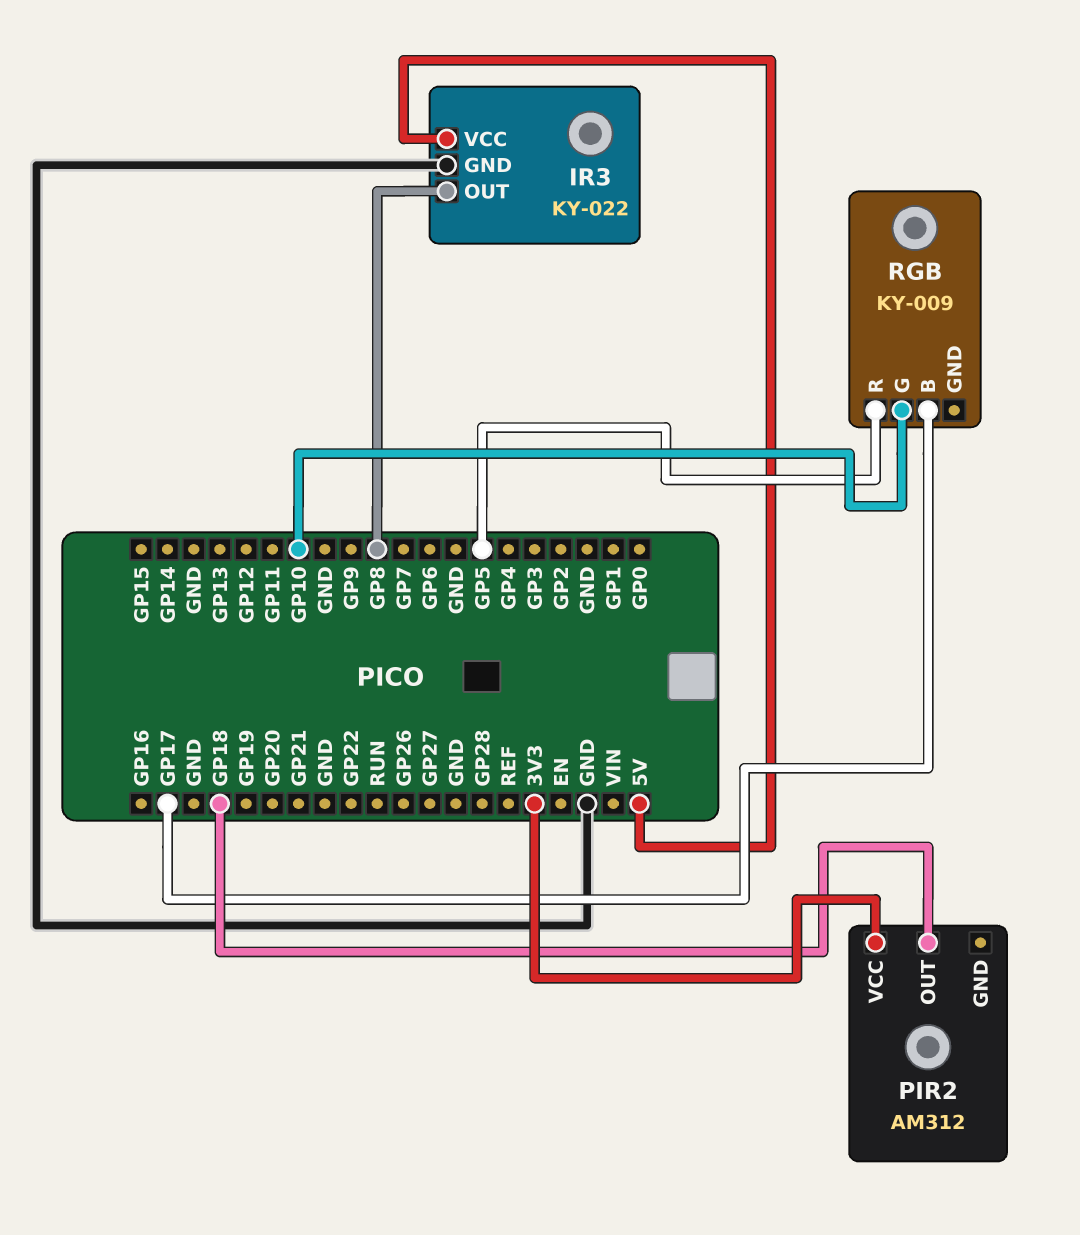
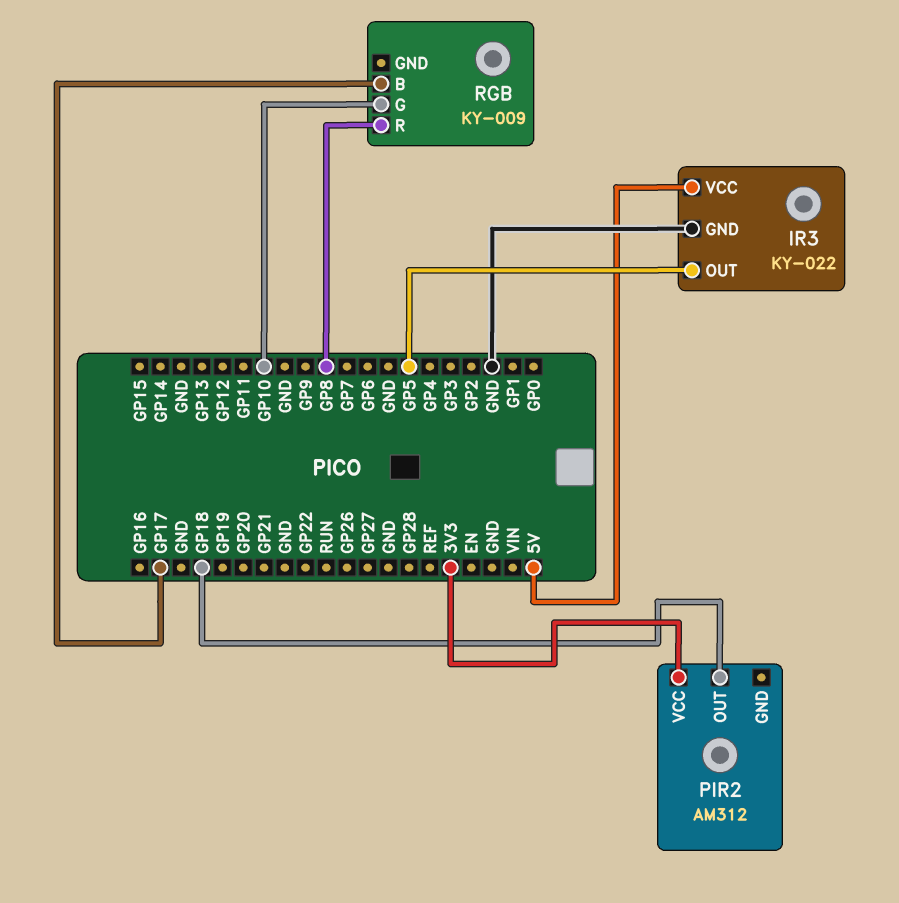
IR3 pin OUT: GP8 -> GP5
RGB pin R: GP5 -> GP8

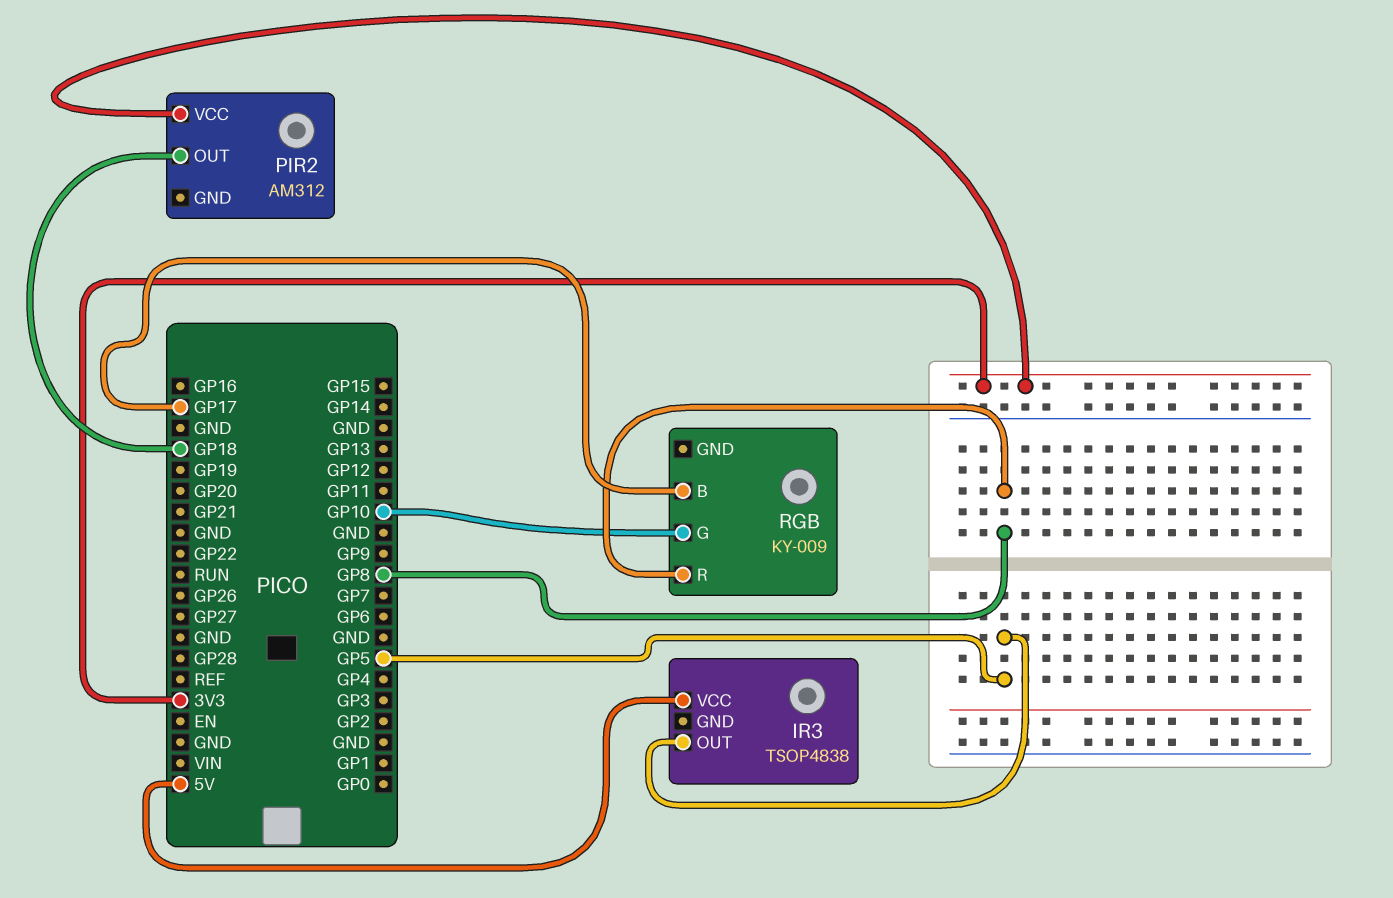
IR3: KY-022 -> TSOP4838
IR3 pin GND: GND -> none

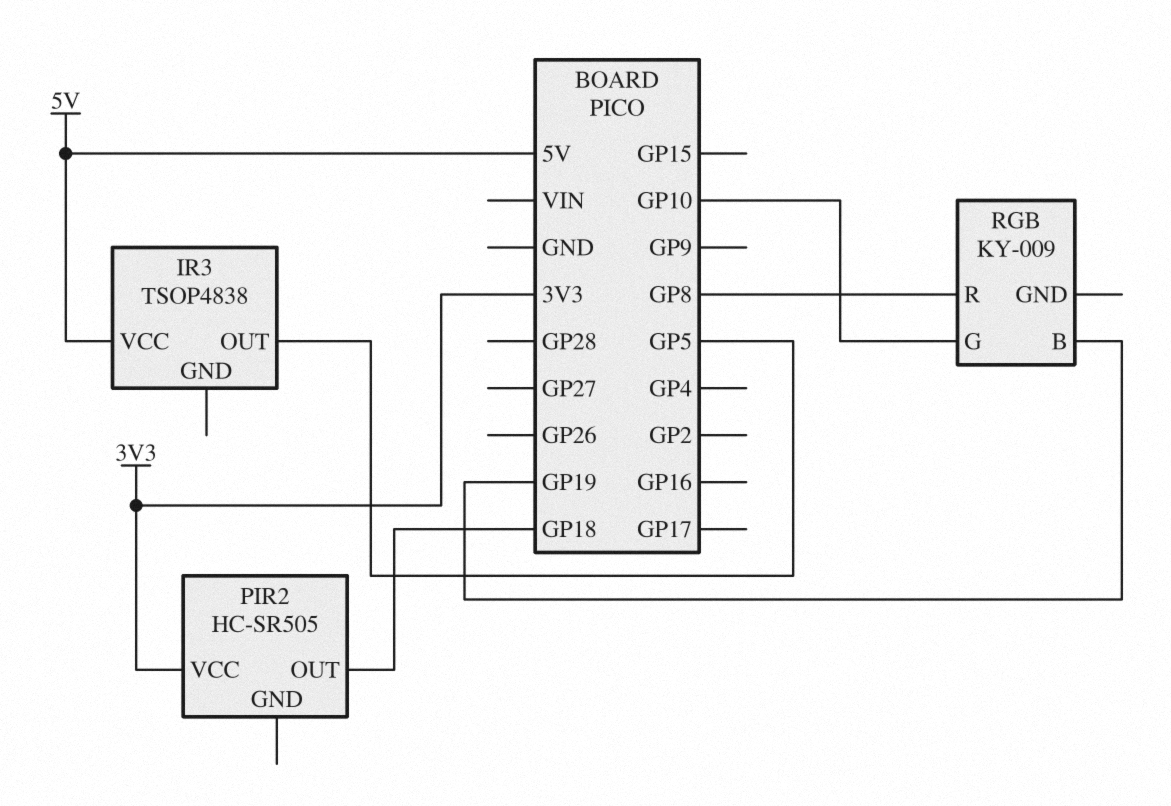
PIR2: AM312 -> HC-SR505
RGB pin B: GP17 -> GP19

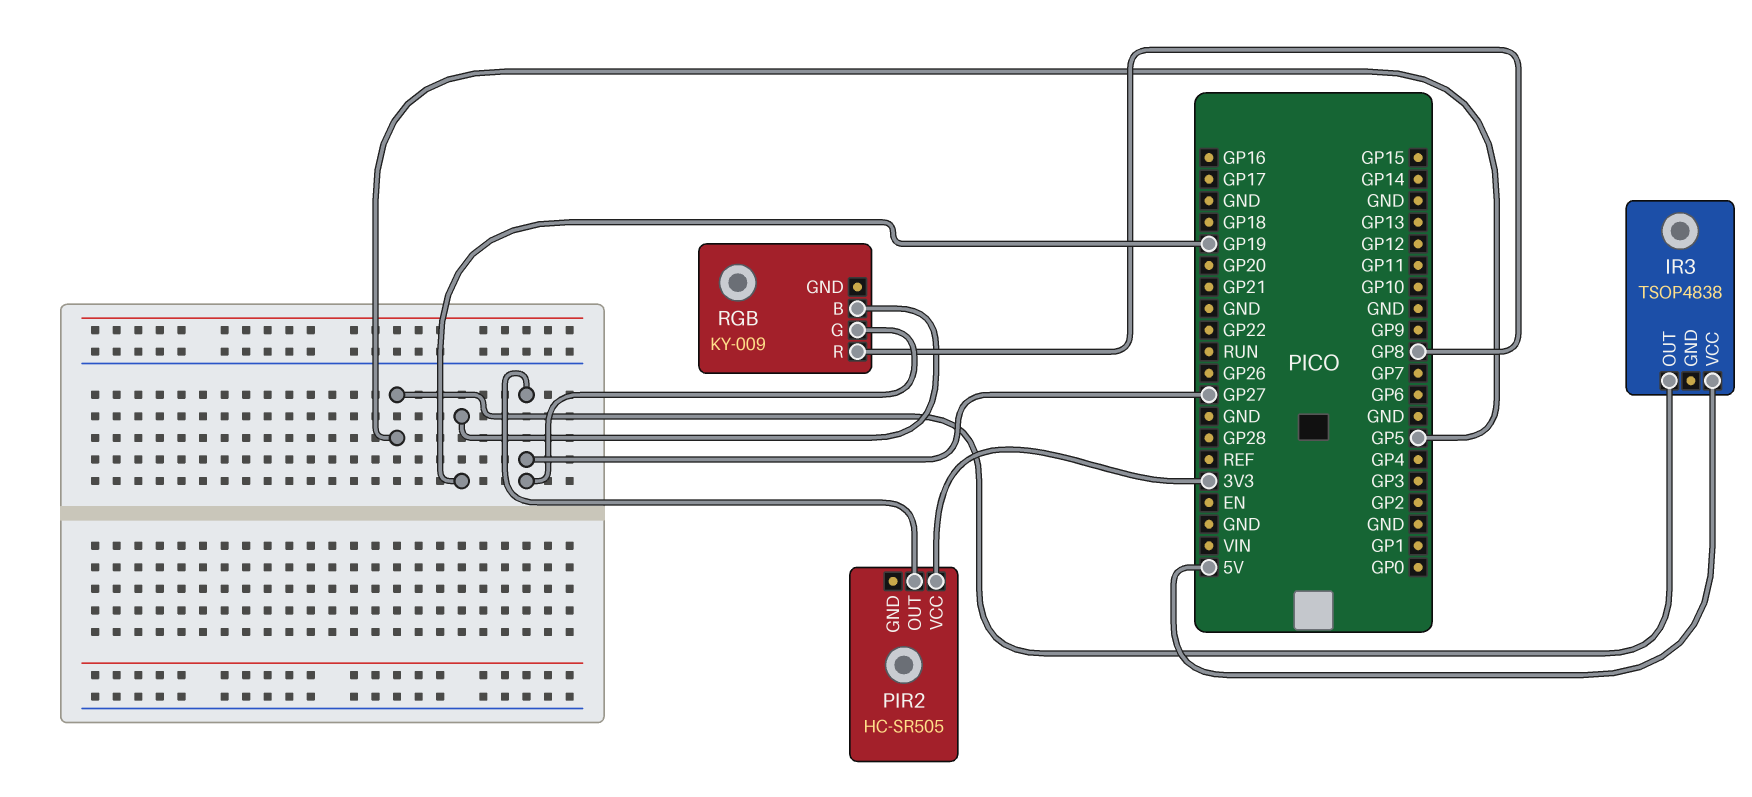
PIR2 pin OUT: GP18 -> GP27
RGB pin G: GP10 -> GP27

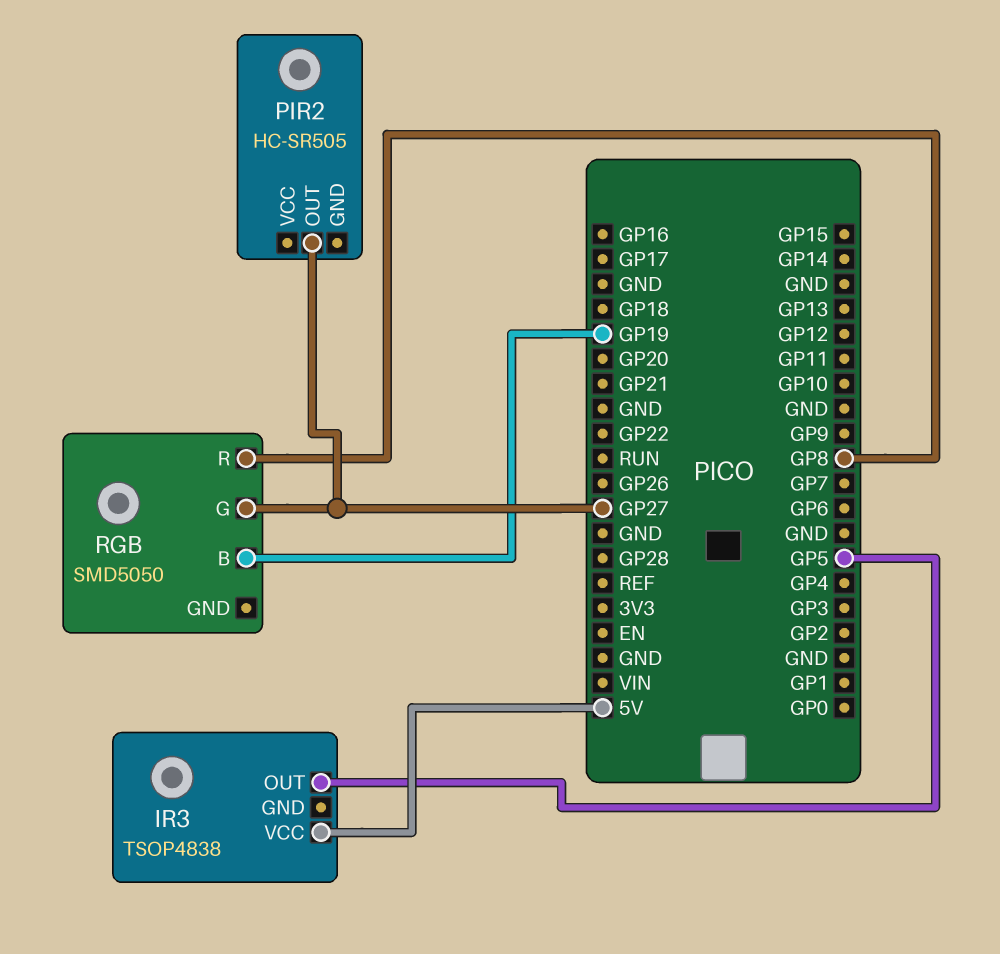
PIR2 pin VCC: 3V3 -> none
RGB: KY-009 -> SMD5050

